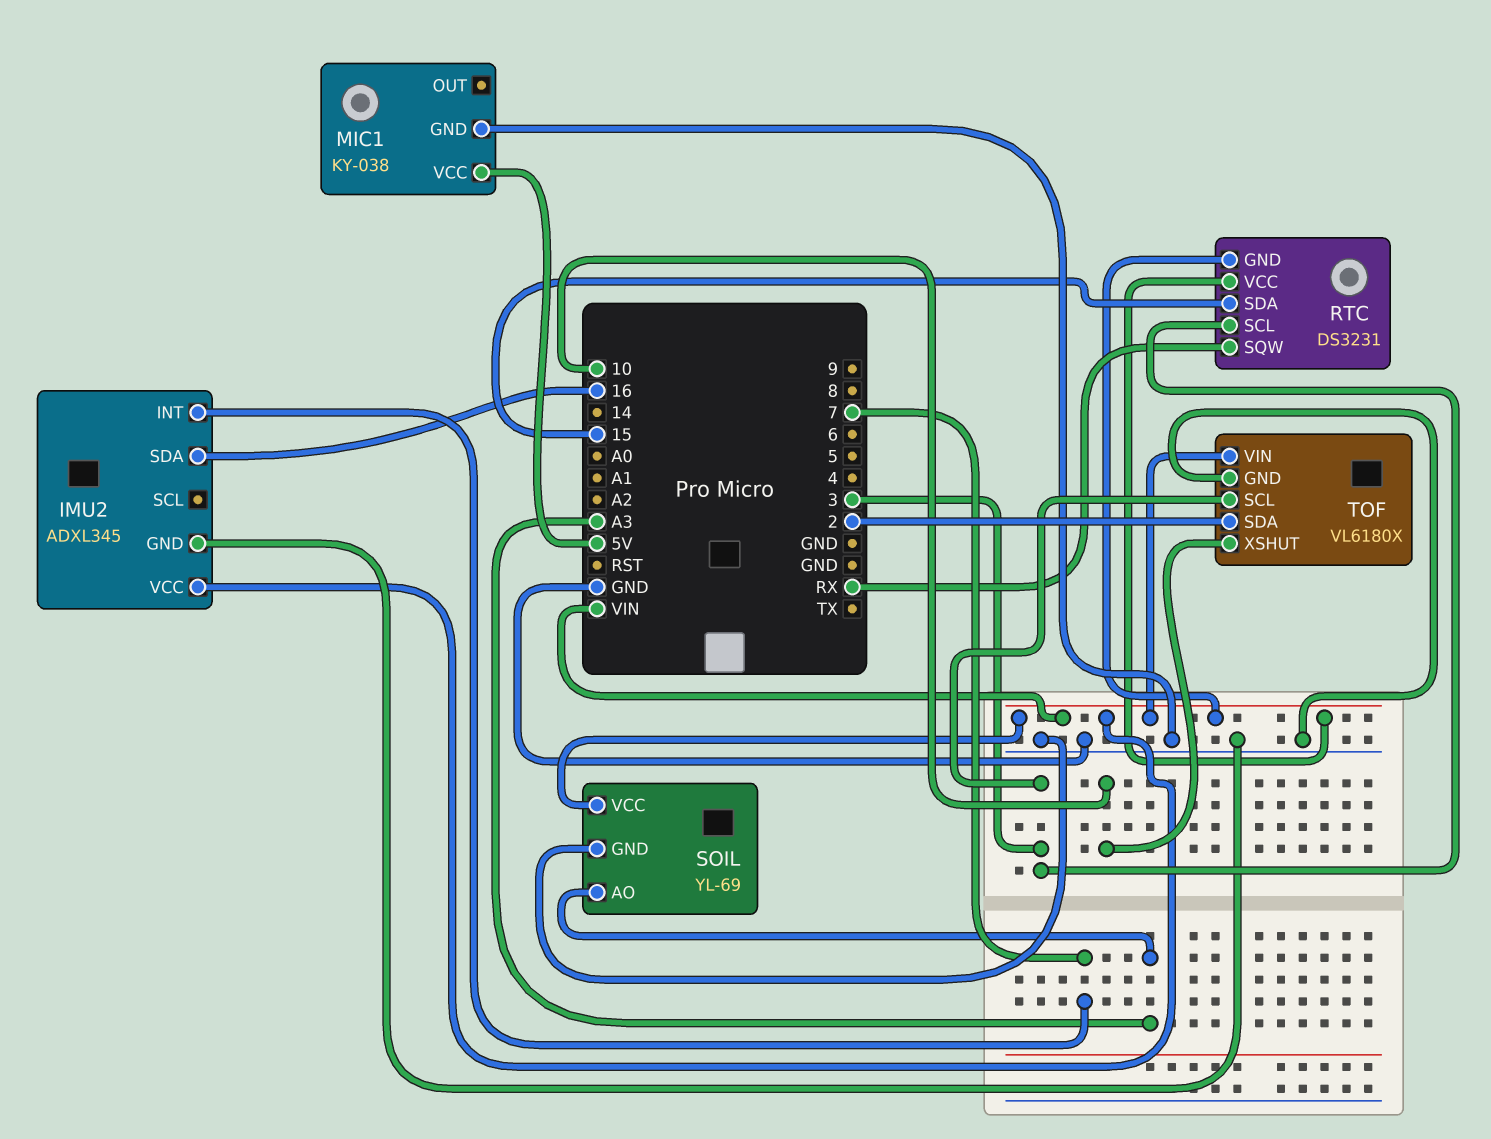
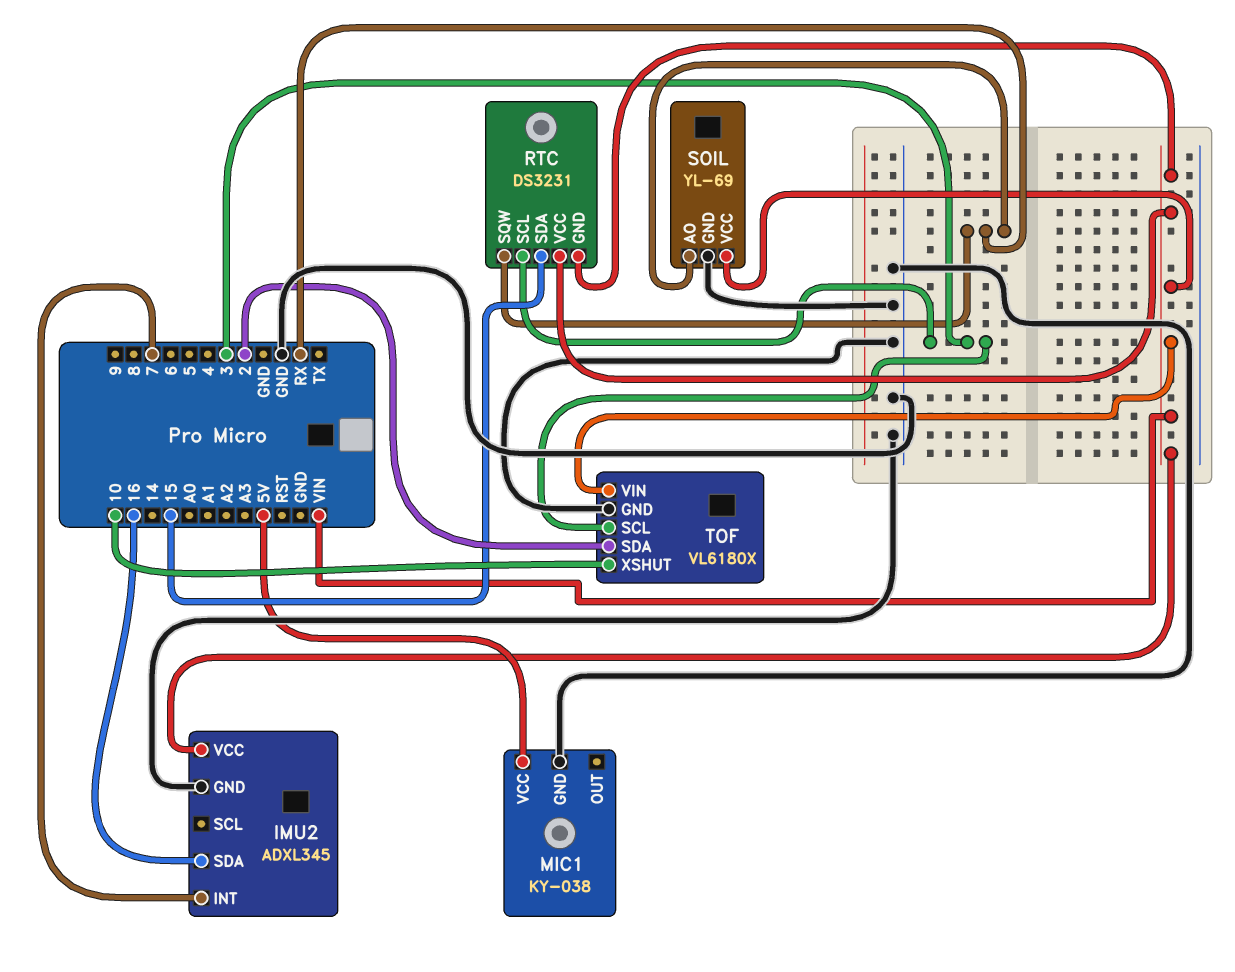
SOIL pin AO: A3 -> RX

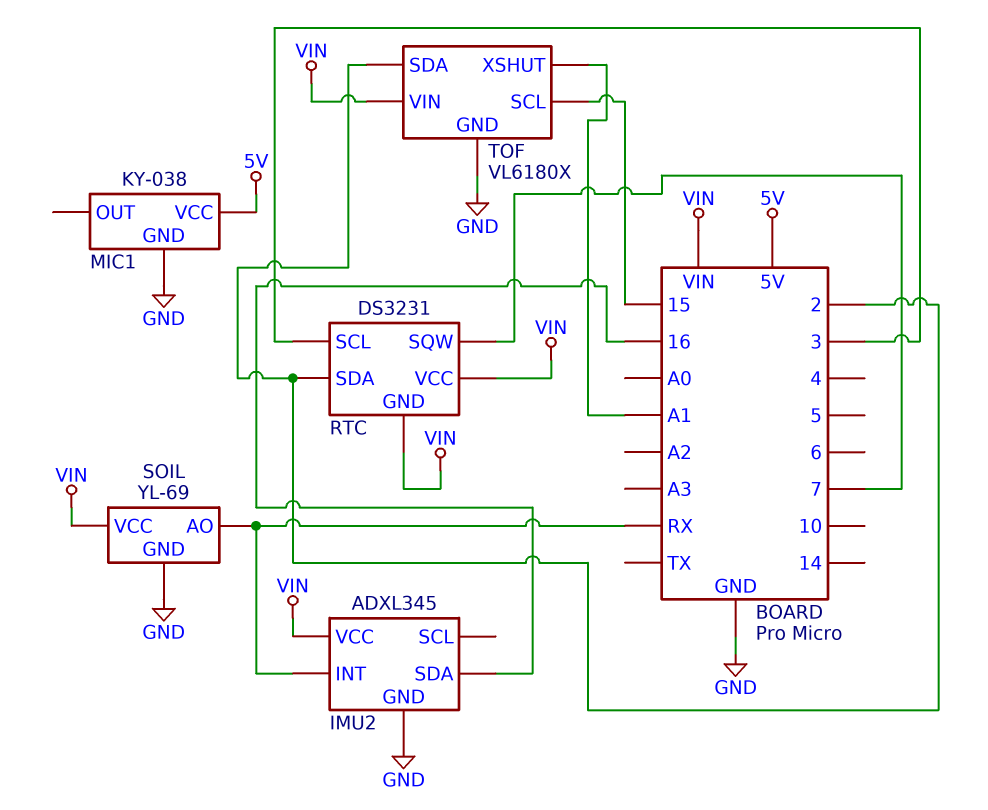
IMU2 pin INT: 7 -> RX
RTC pin SDA: 15 -> 2
RTC pin SQW: RX -> 7
TOF pin SCL: 3 -> 15
TOF pin XSHUT: 10 -> A1

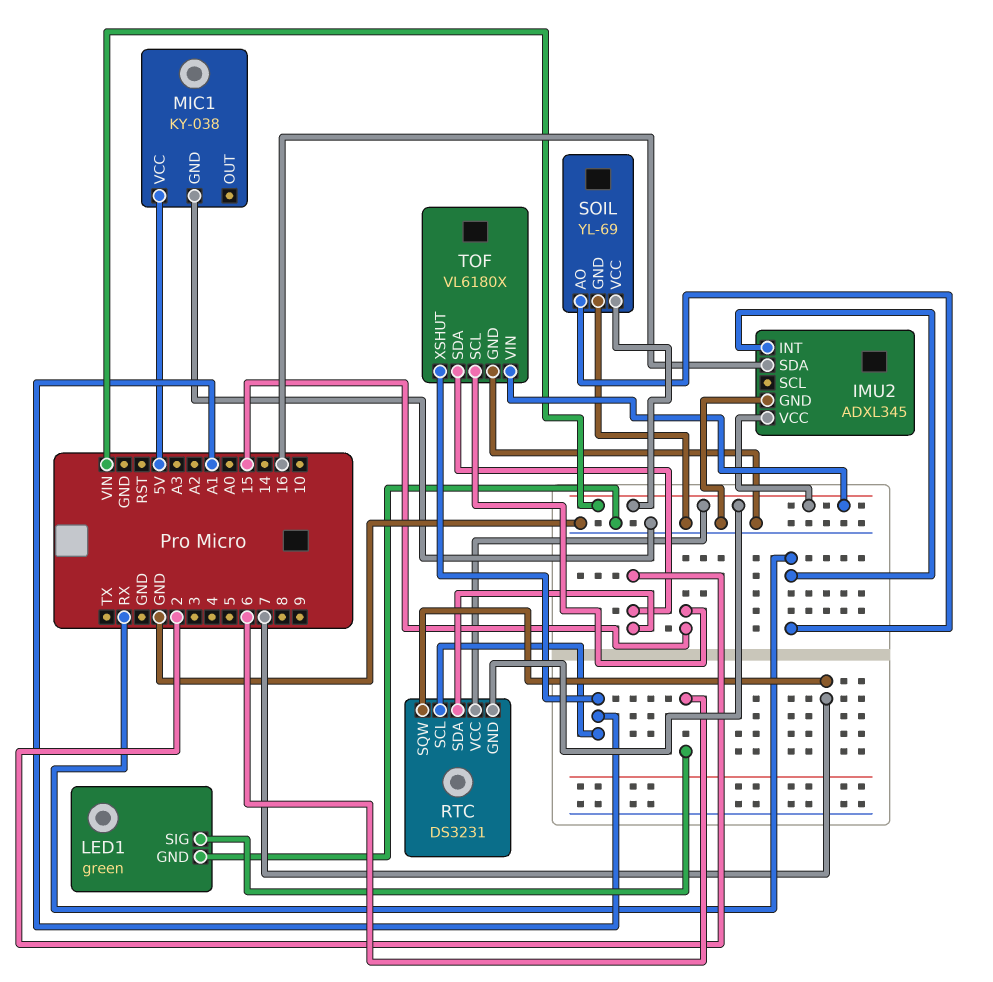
LED1: none -> green
LED1 pin GND: none -> GND
LED1 pin SIG: none -> 6
RTC pin SCL: 3 -> A1

